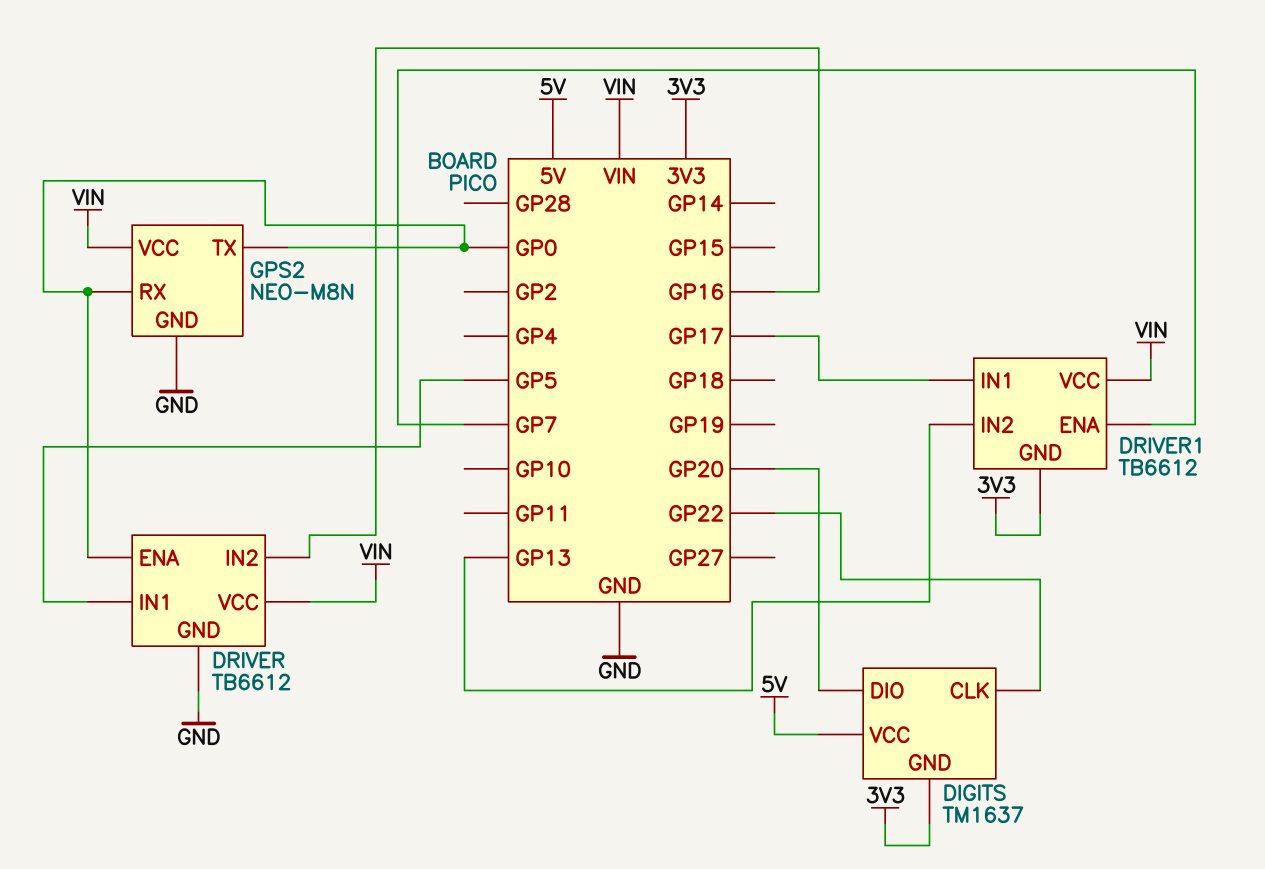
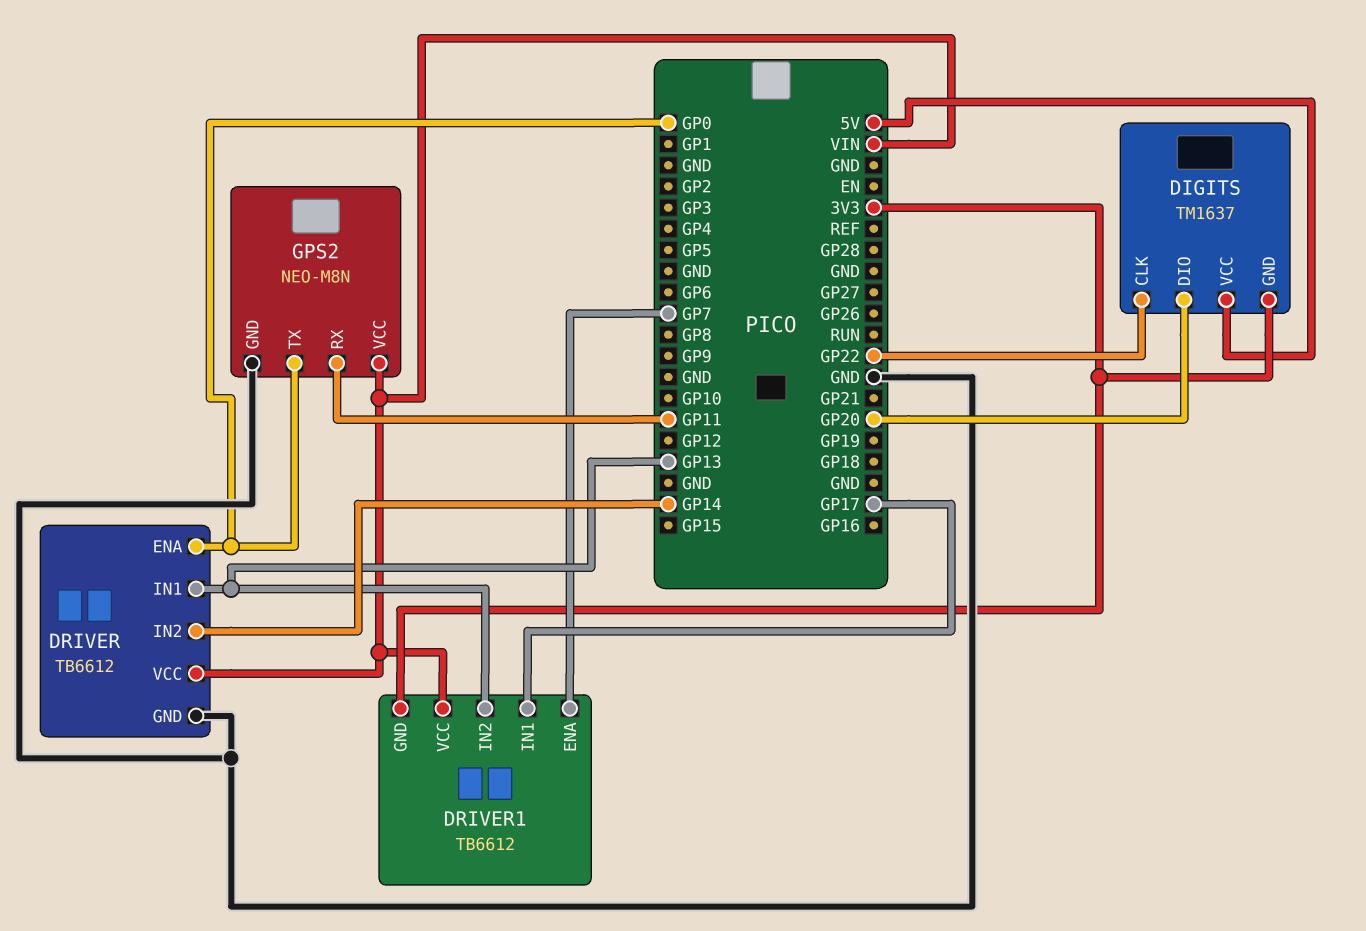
DRIVER pin IN1: GP5 -> GP13
DRIVER pin IN2: GP16 -> GP14
GPS2 pin RX: GP0 -> GP11

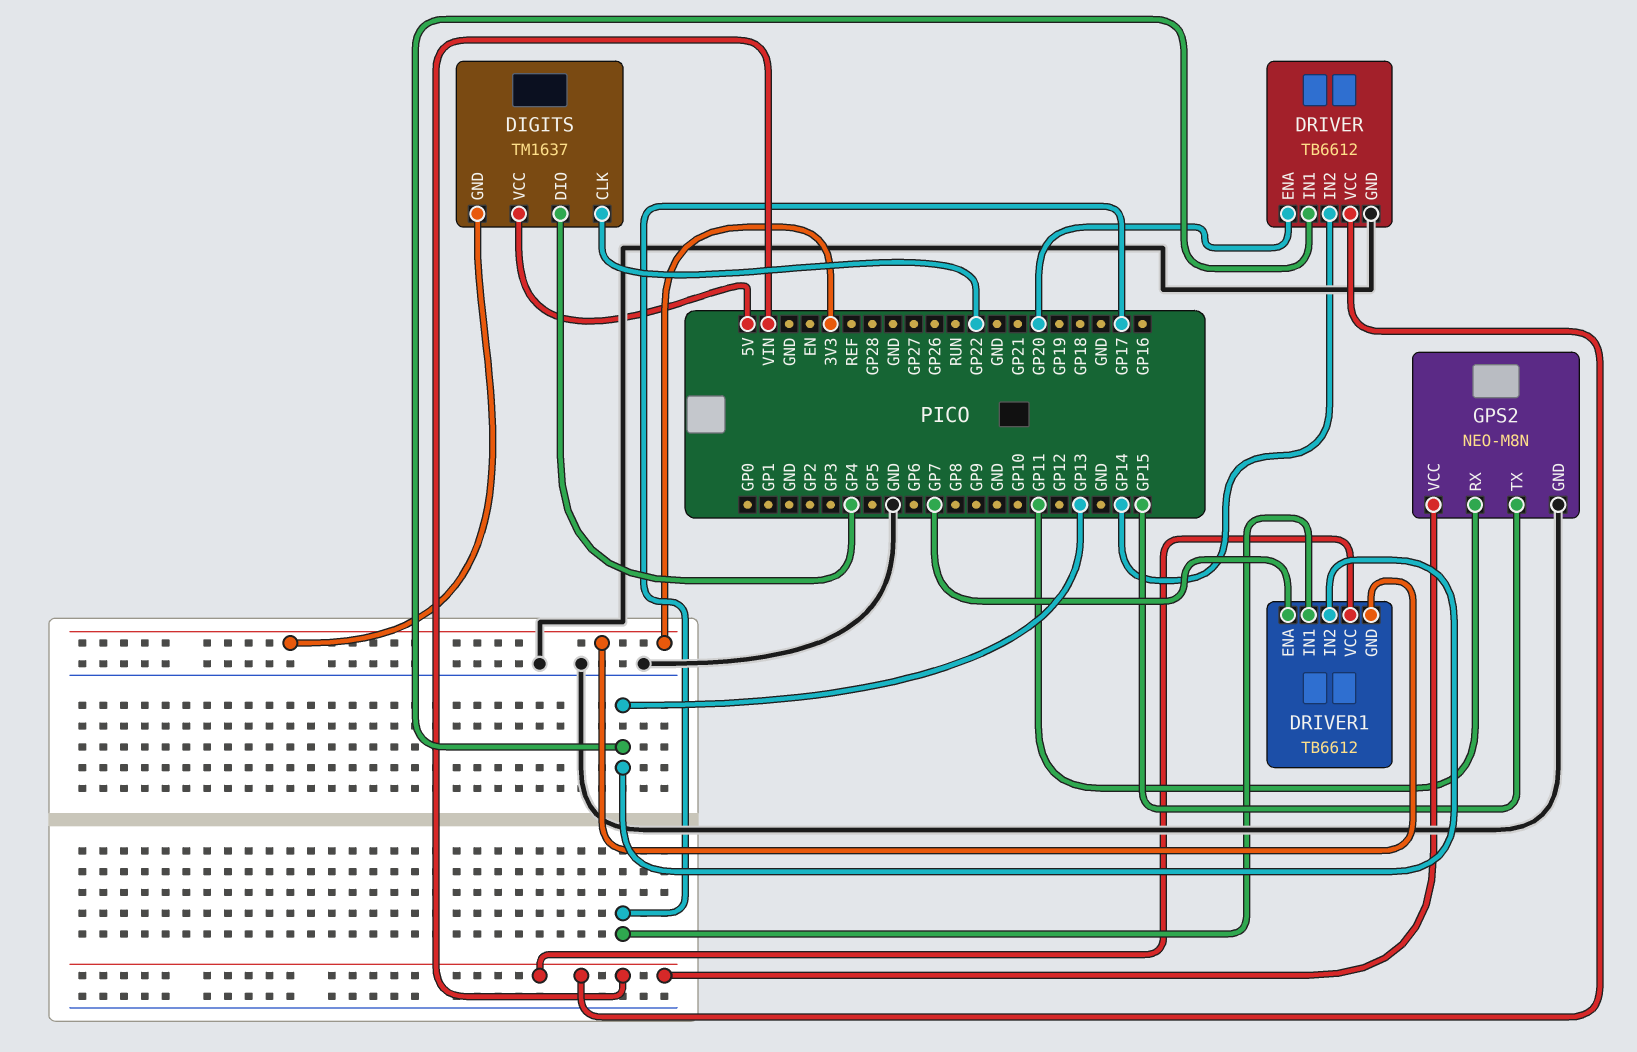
DIGITS pin DIO: GP20 -> GP4
DRIVER pin ENA: GP0 -> GP20
GPS2 pin TX: GP0 -> GP15

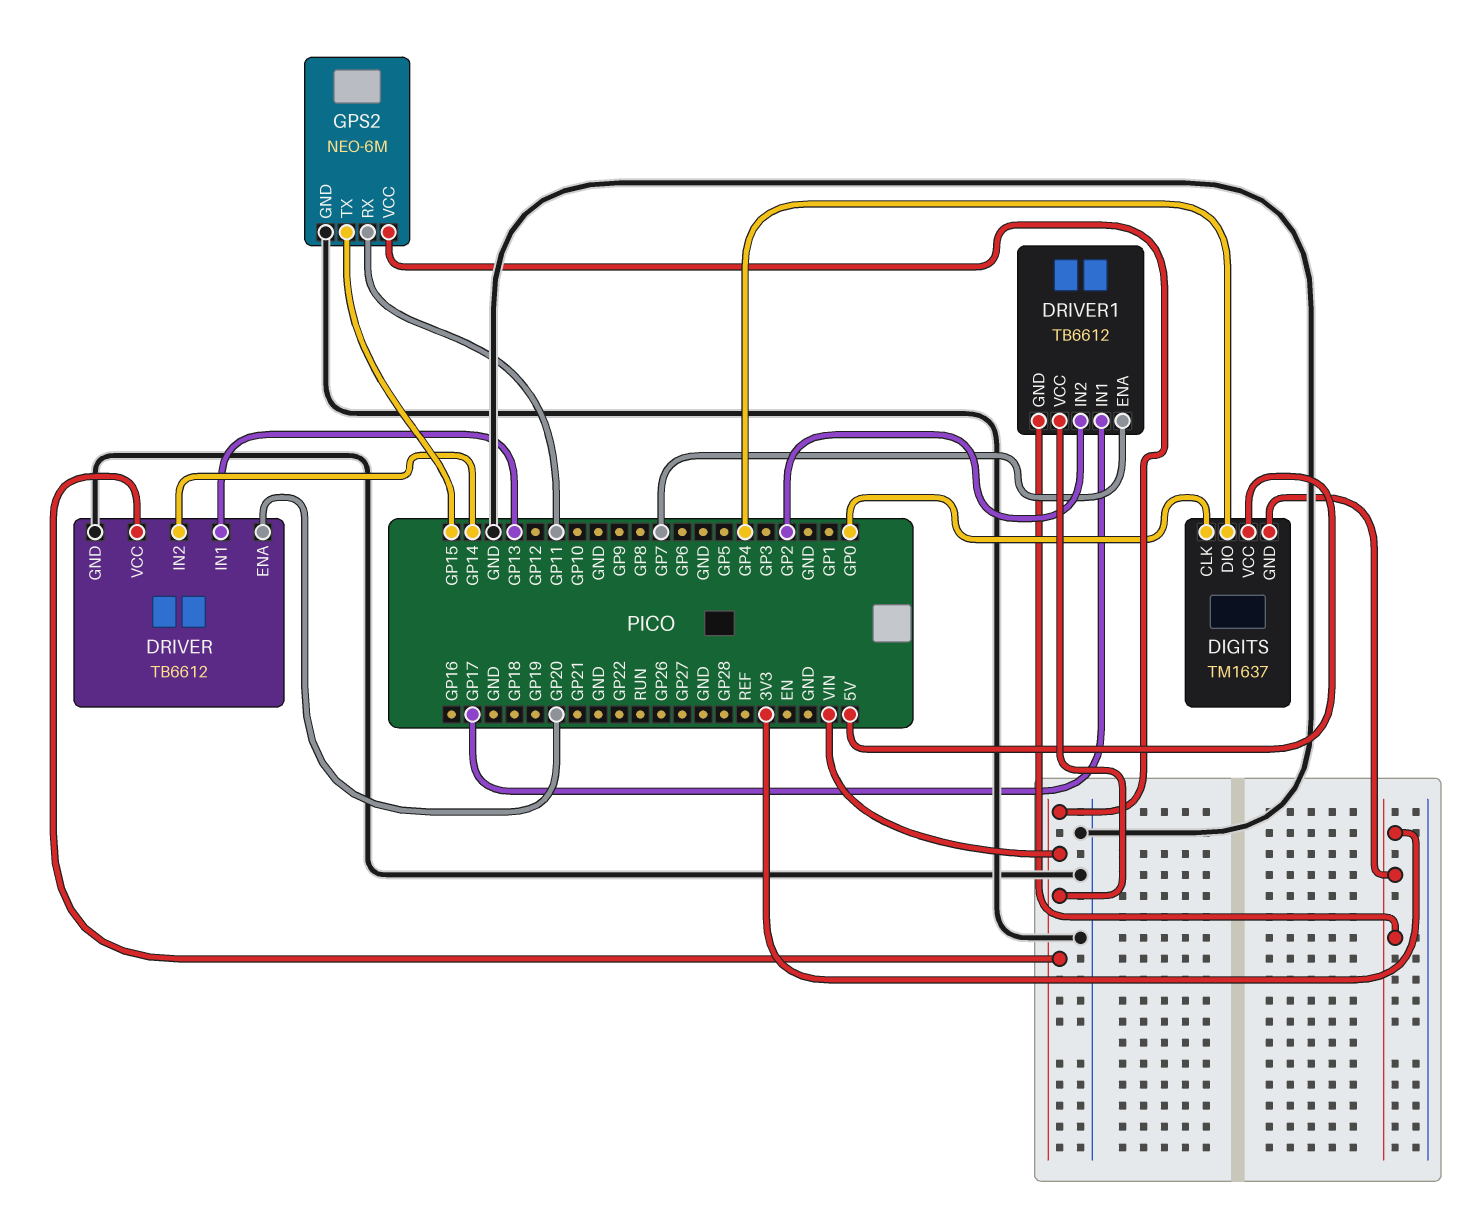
DIGITS pin CLK: GP22 -> GP0
DRIVER1 pin IN2: GP13 -> GP2
GPS2: NEO-M8N -> NEO-6M

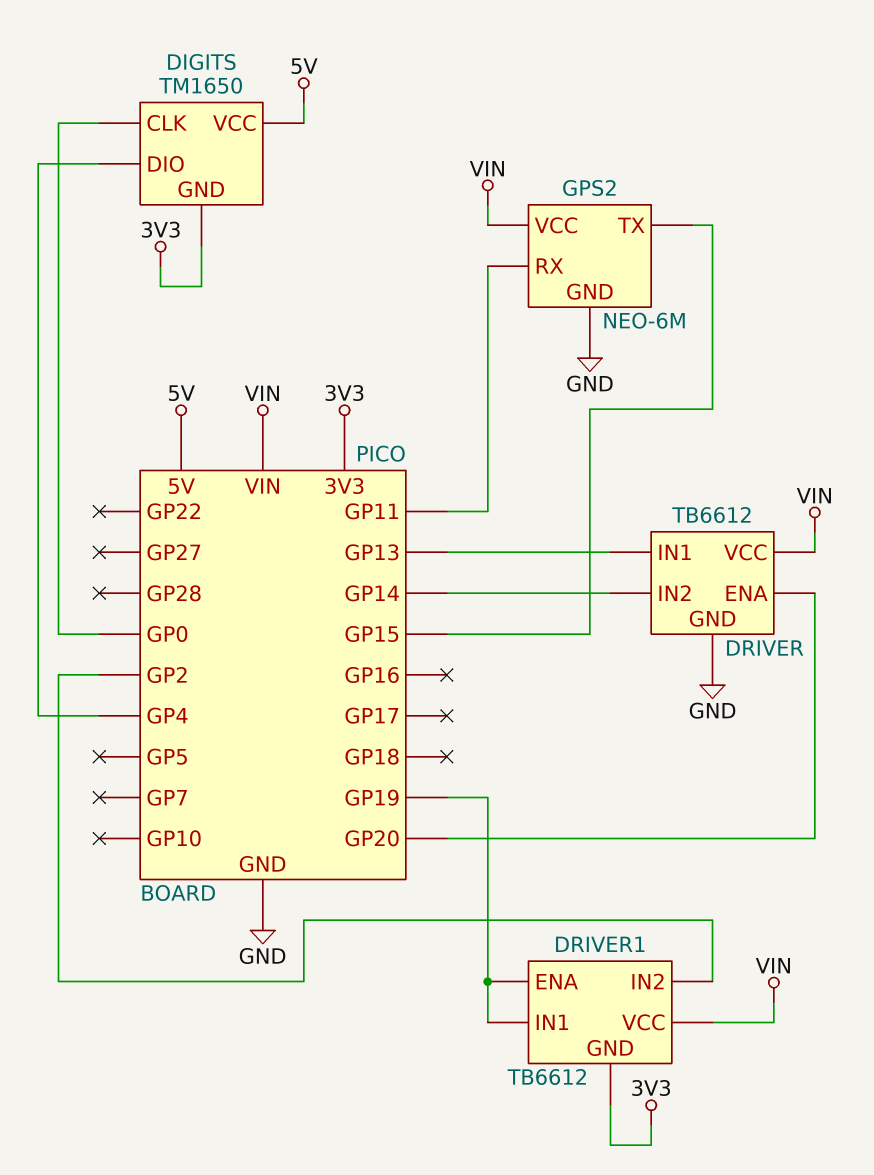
DIGITS: TM1637 -> TM1650
DRIVER1 pin ENA: GP7 -> GP19
DRIVER1 pin IN1: GP17 -> GP19

